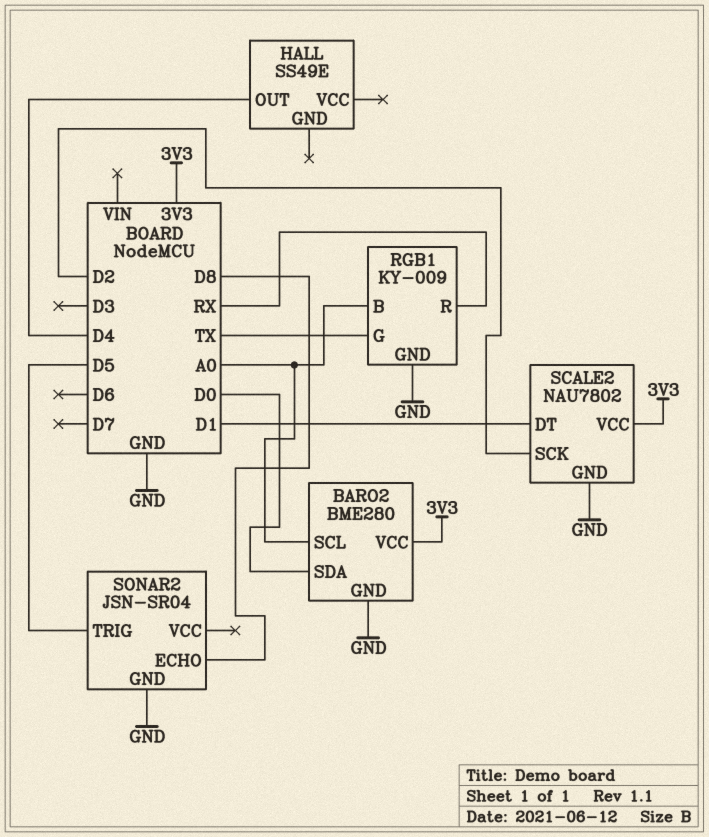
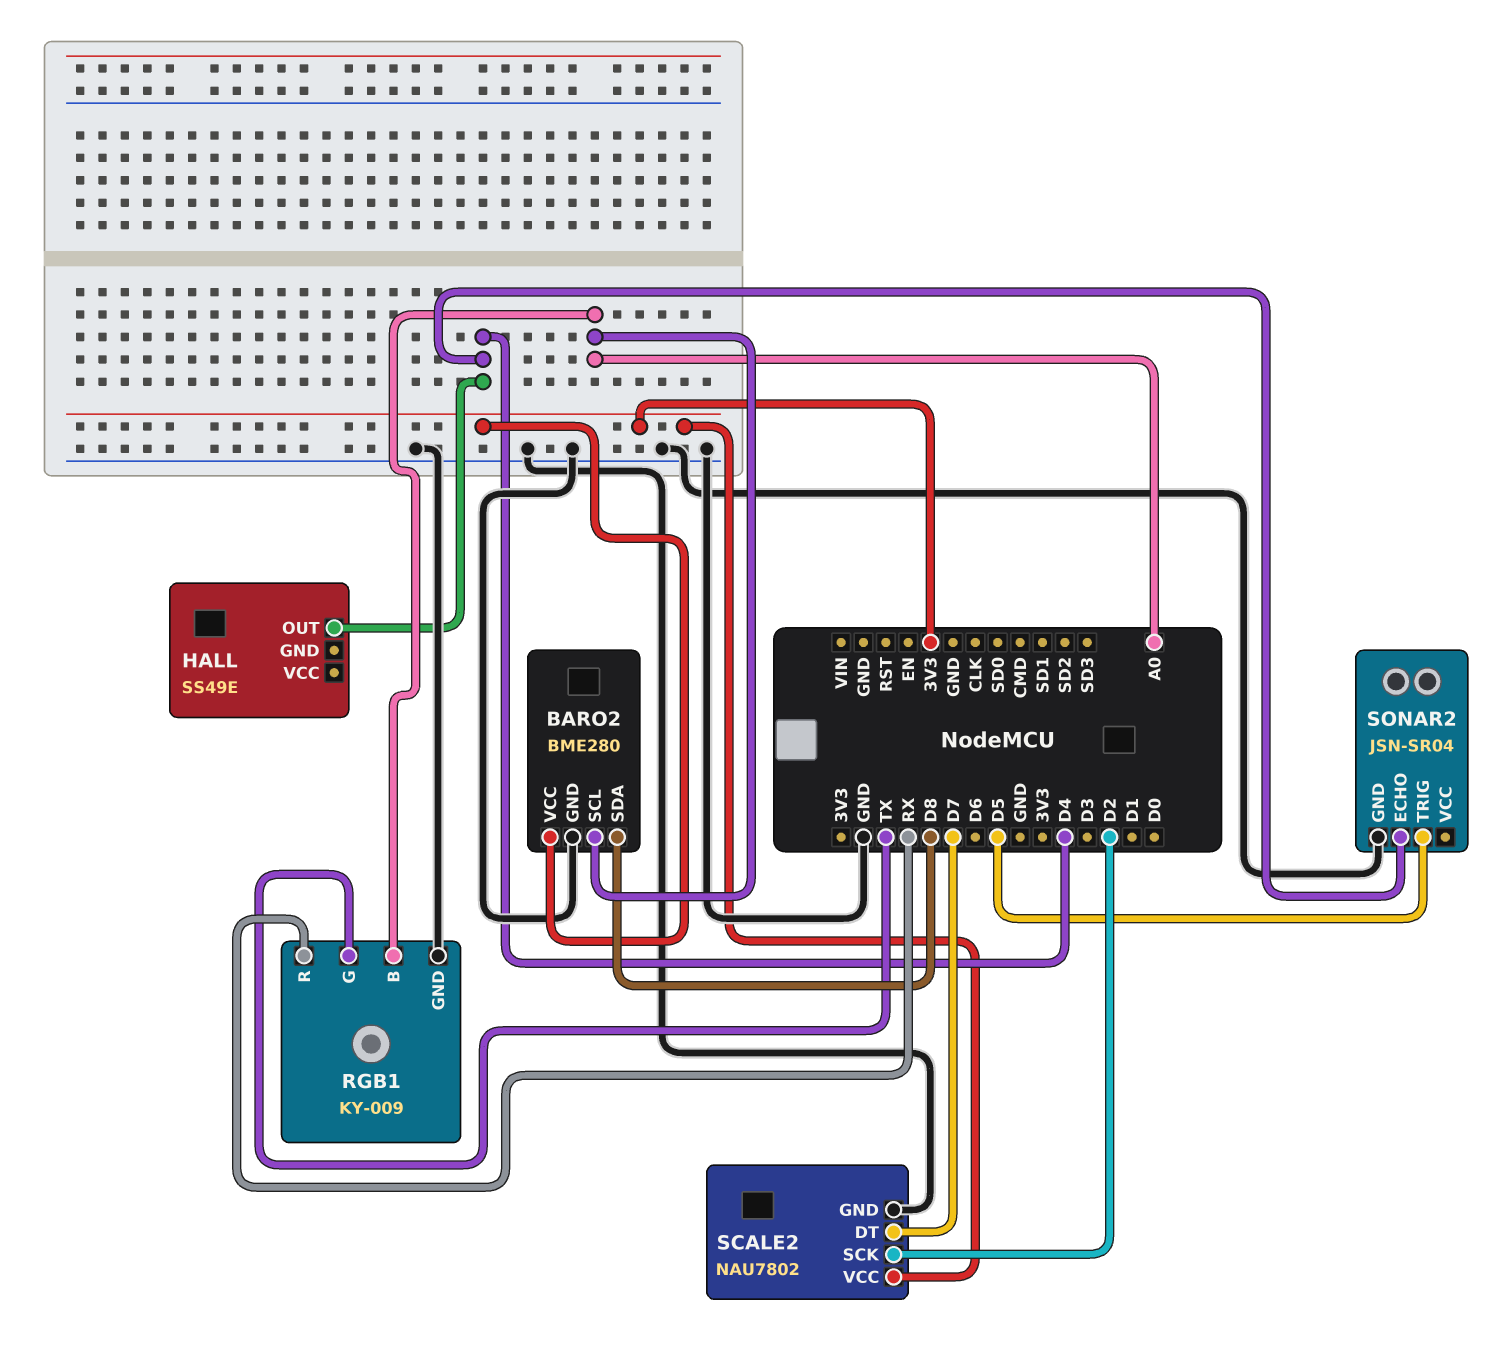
BARO2 pin SDA: D0 -> D8
SCALE2 pin DT: D1 -> D7
SONAR2 pin ECHO: D8 -> D4

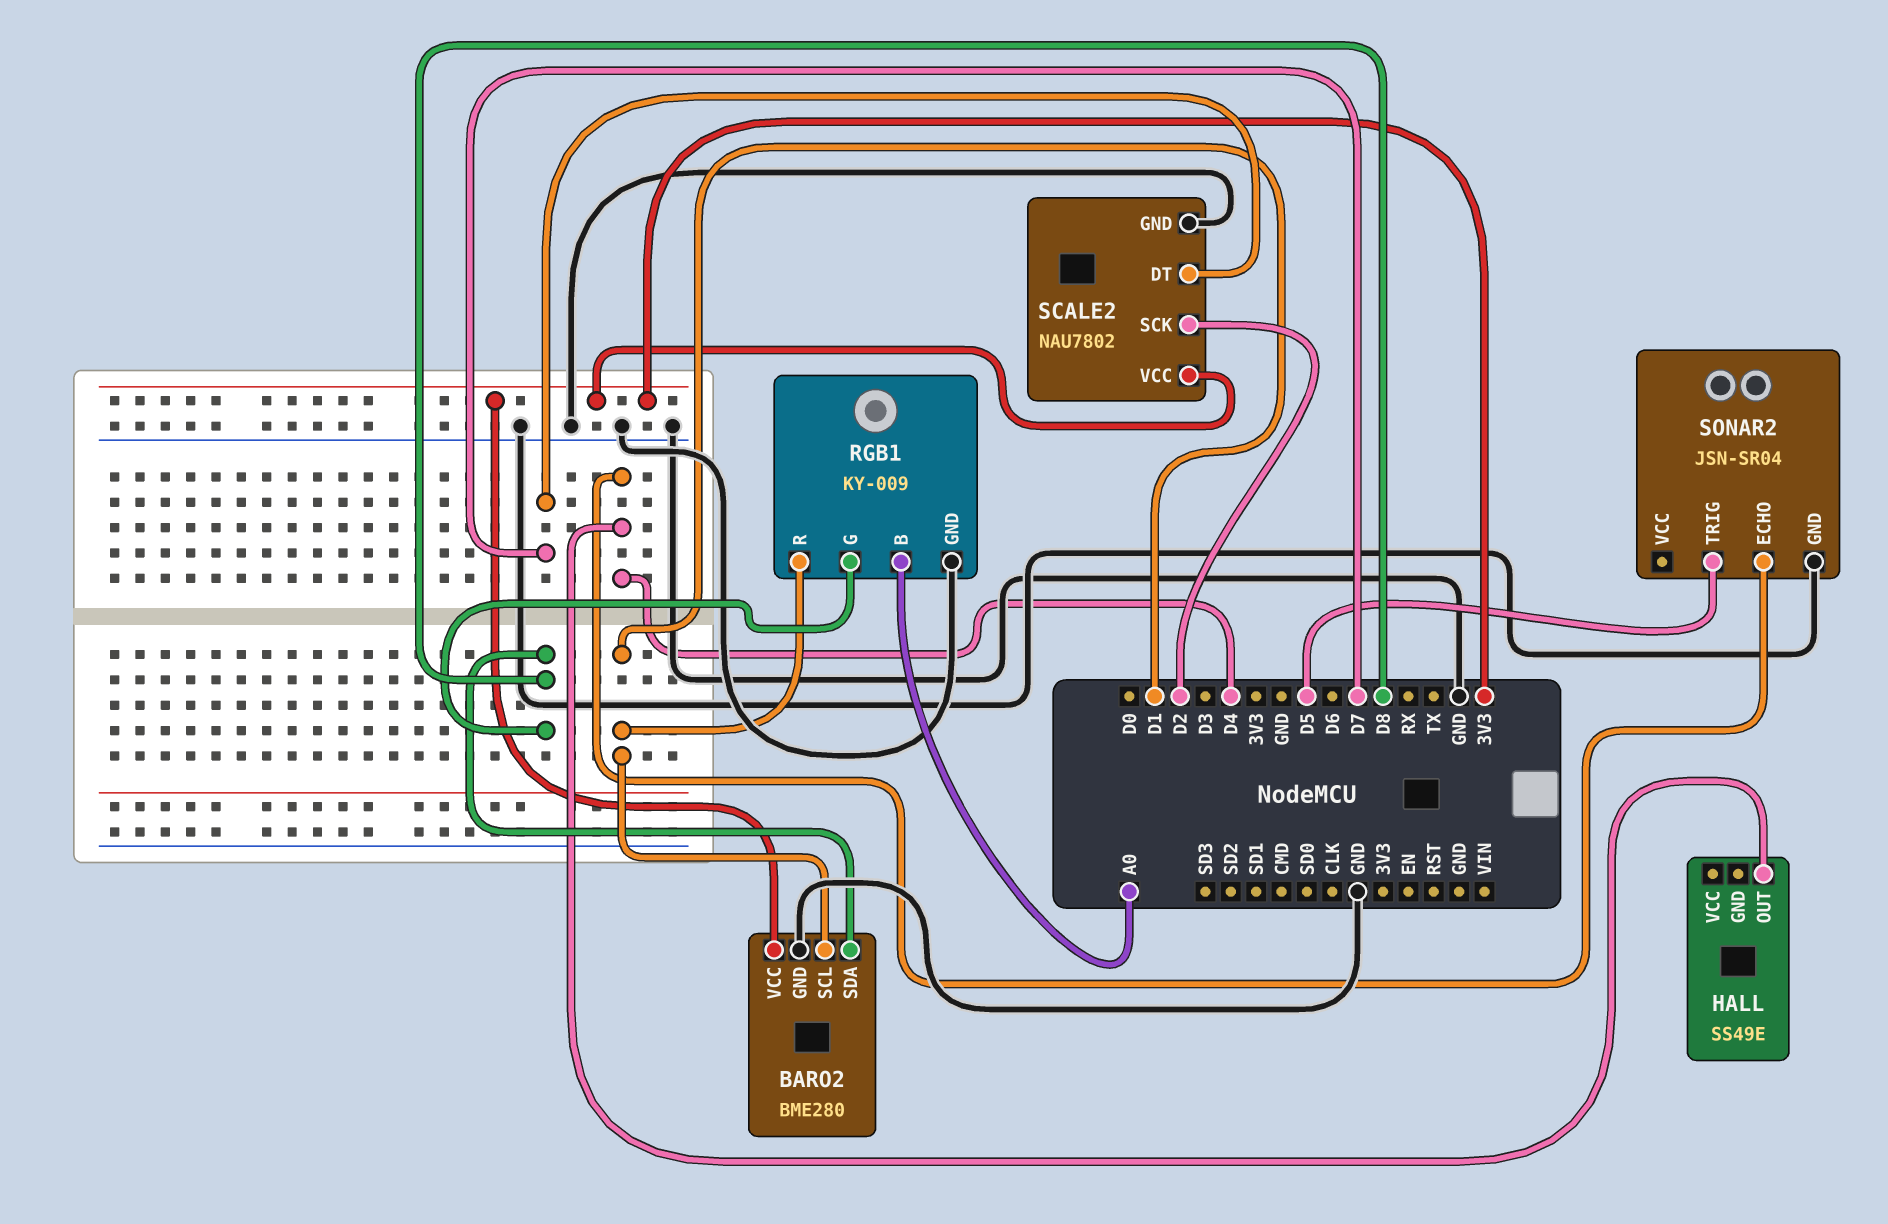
BARO2 pin SCL: A0 -> D1
RGB1 pin G: TX -> D8
RGB1 pin R: RX -> D1

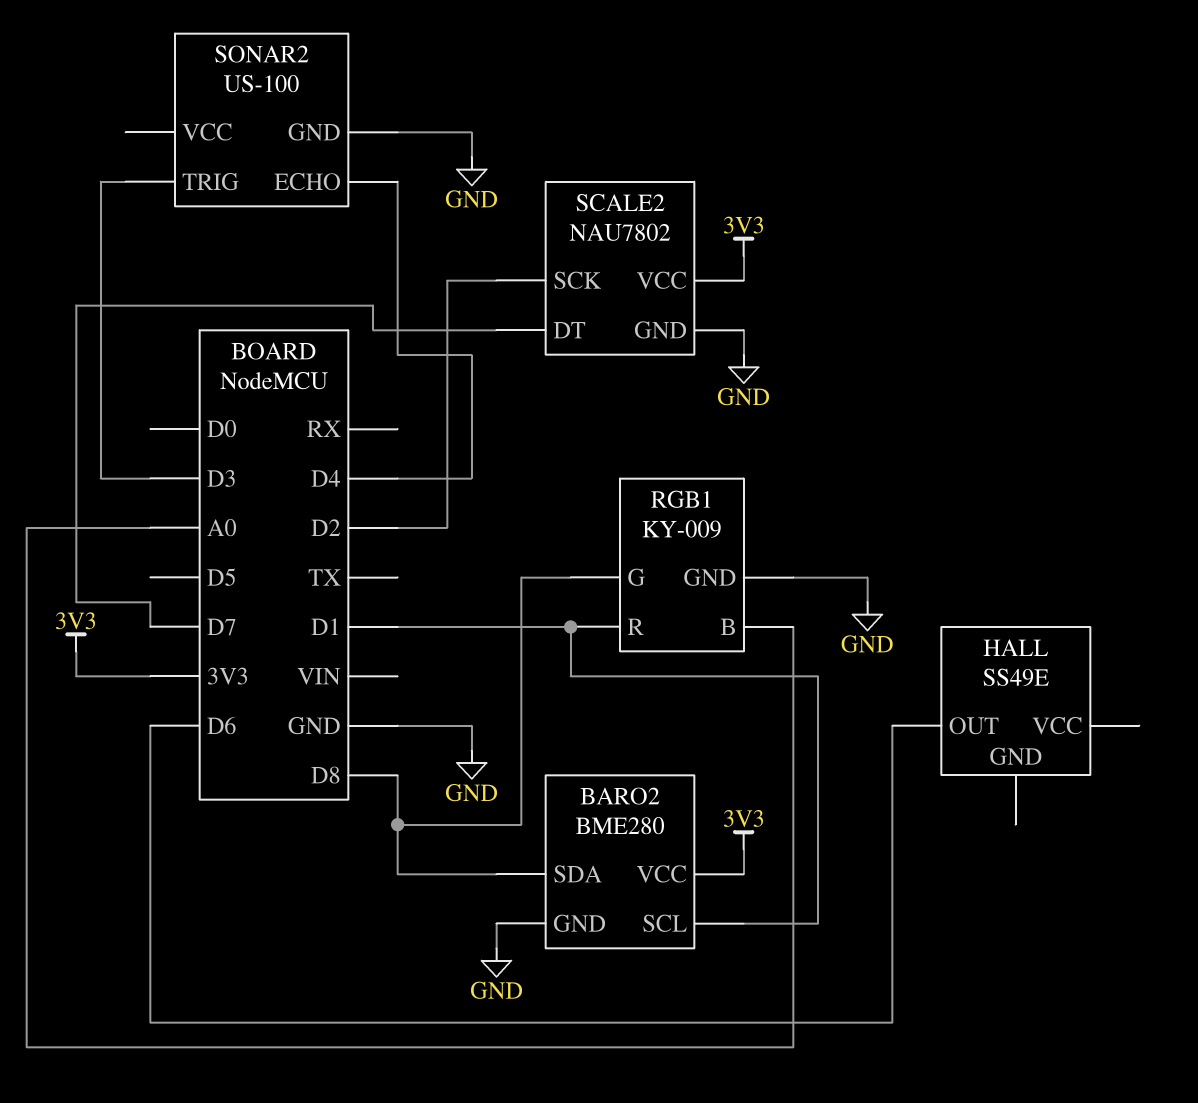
HALL pin OUT: D4 -> D6
SONAR2: JSN-SR04 -> US-100
SONAR2 pin TRIG: D5 -> D3

